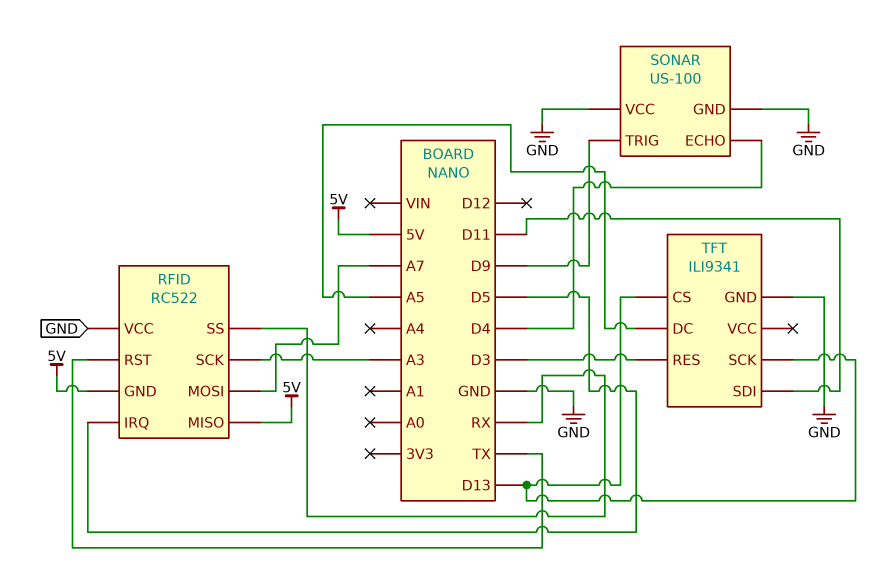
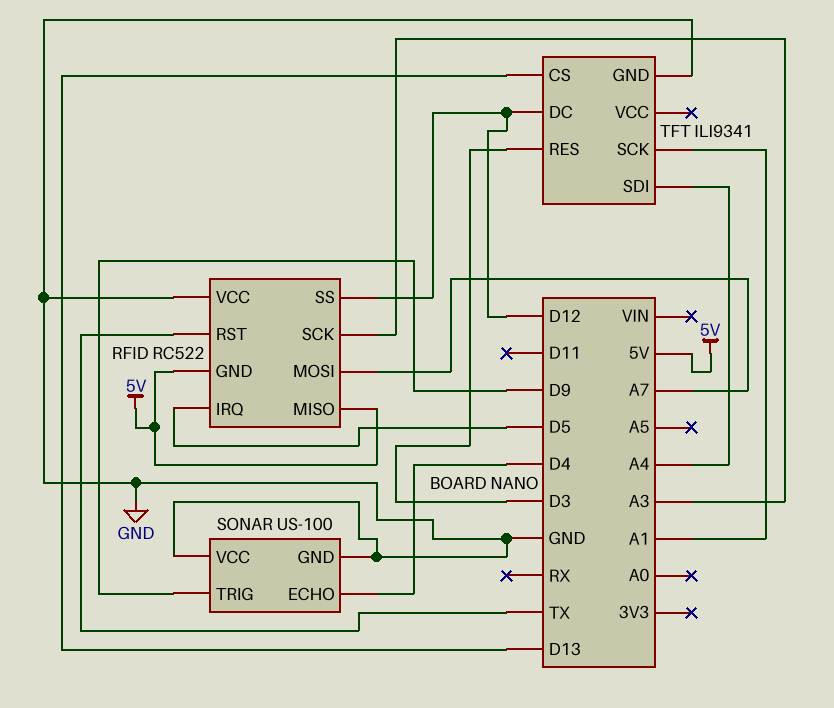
RFID pin SS: RX -> D12
TFT pin DC: A5 -> D12
TFT pin SCK: D13 -> A1
TFT pin SDI: D11 -> A4

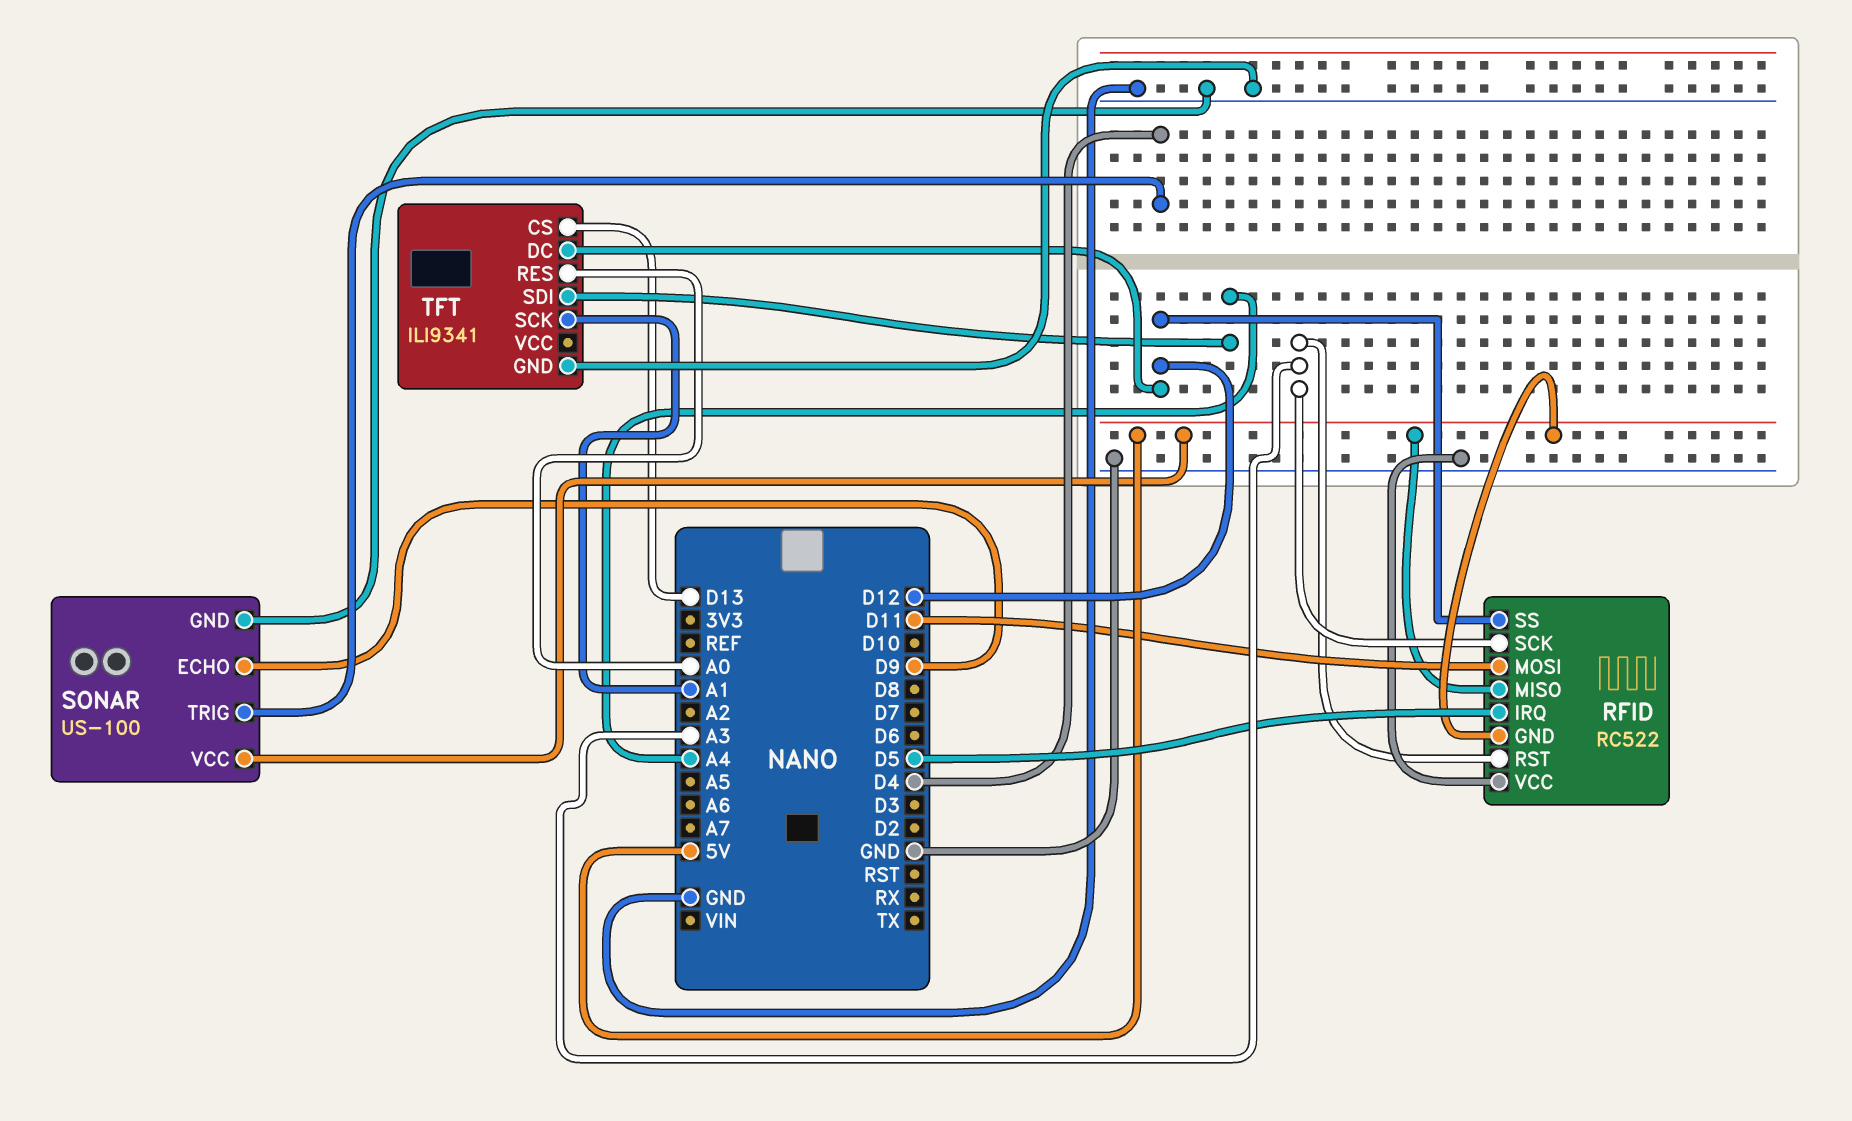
RFID pin MOSI: A7 -> D11
RFID pin RST: TX -> A3
SONAR pin ECHO: D4 -> D9
SONAR pin TRIG: D9 -> D4
SONAR pin VCC: GND -> 5V
TFT pin RES: D3 -> A0

